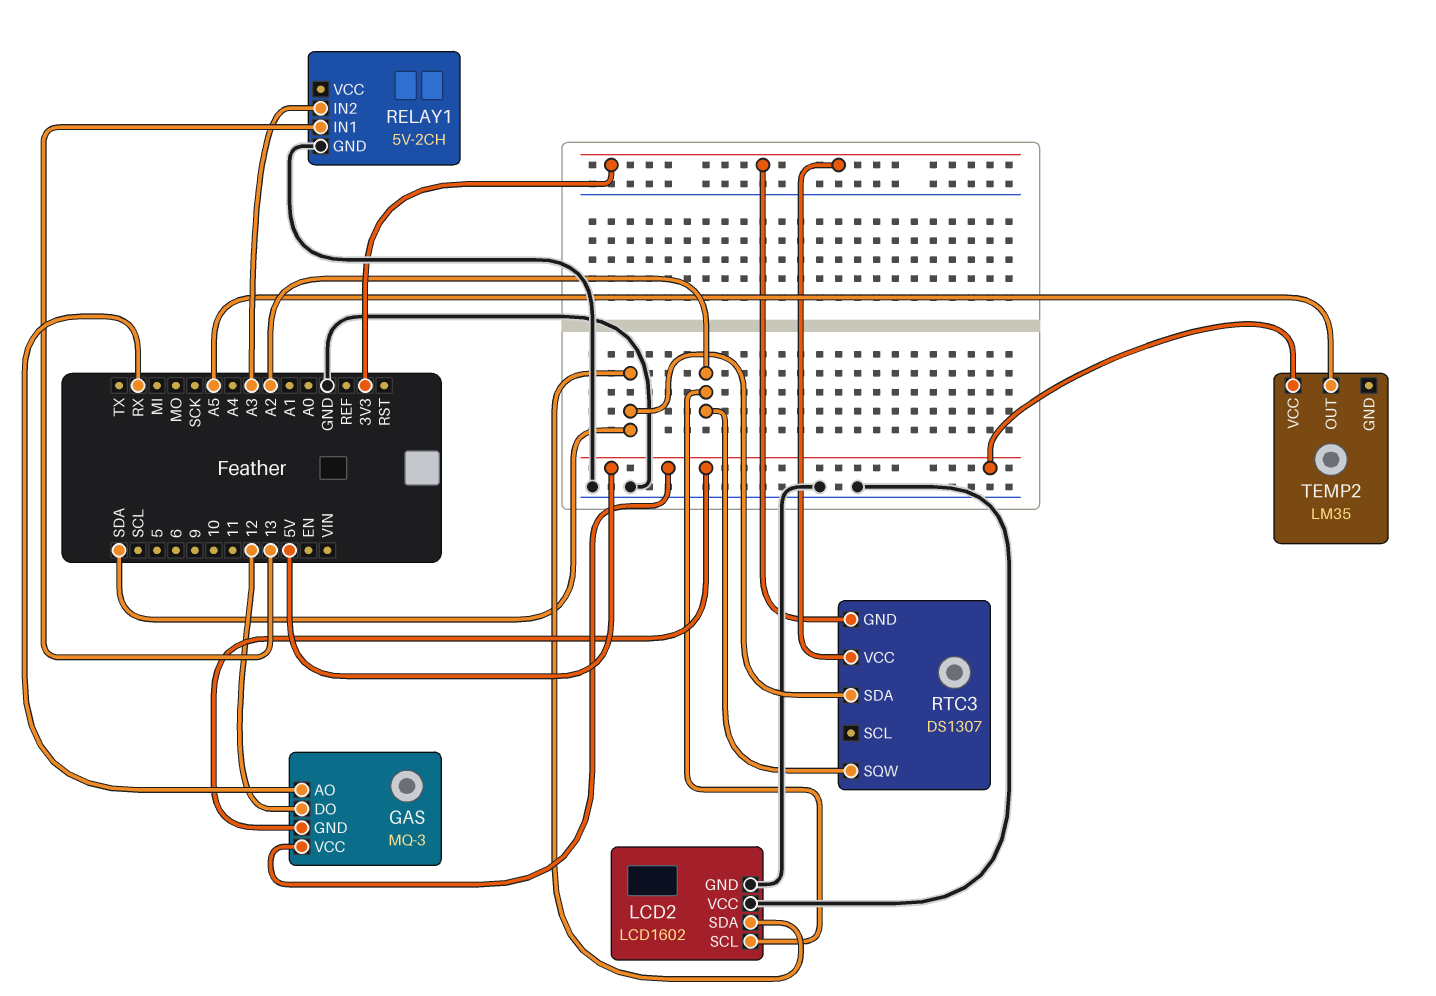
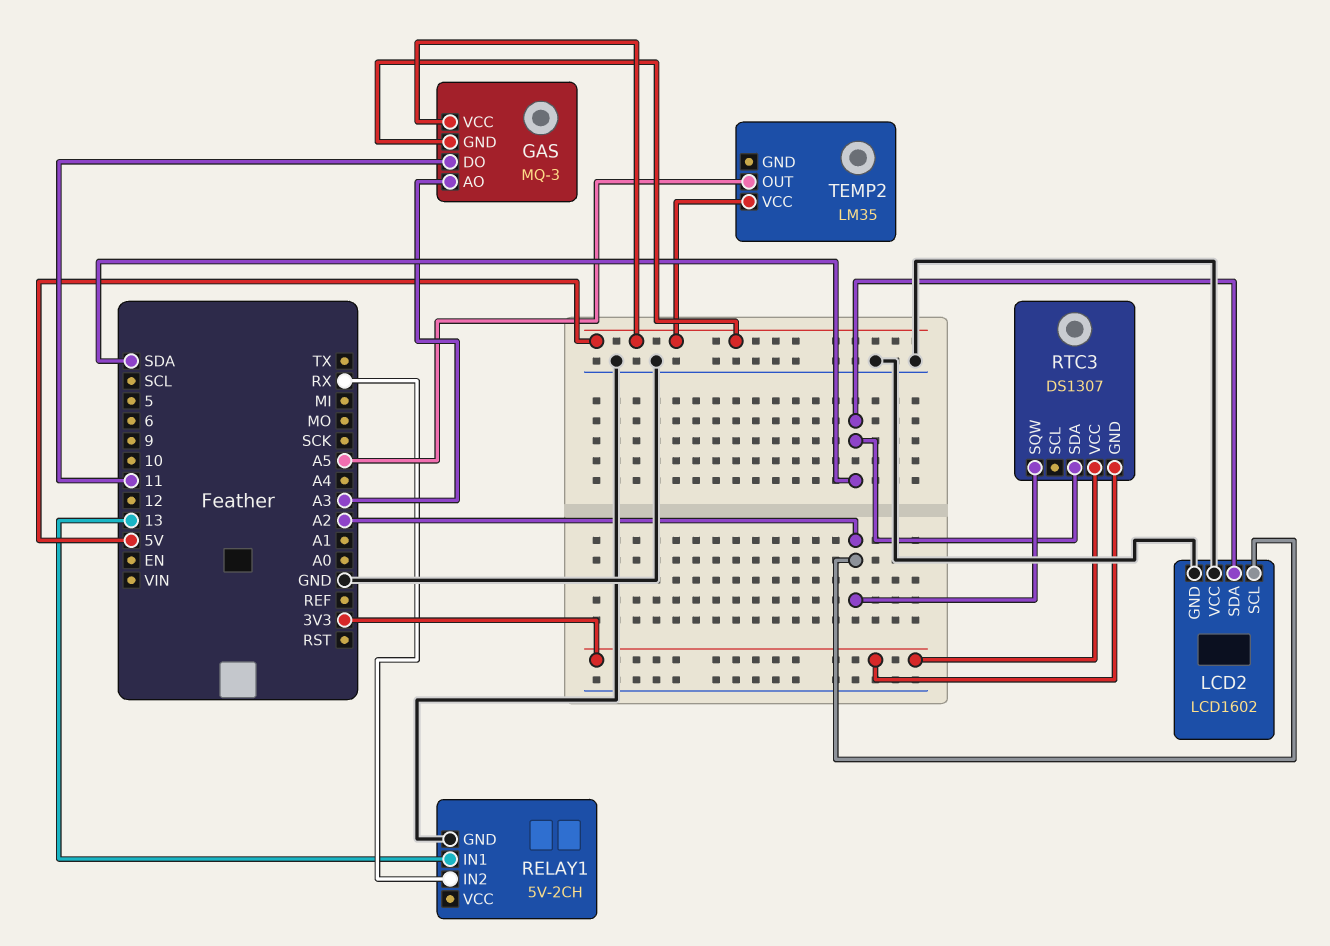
GAS pin AO: RX -> A3
GAS pin DO: 12 -> 11
RELAY1 pin IN2: A3 -> RX

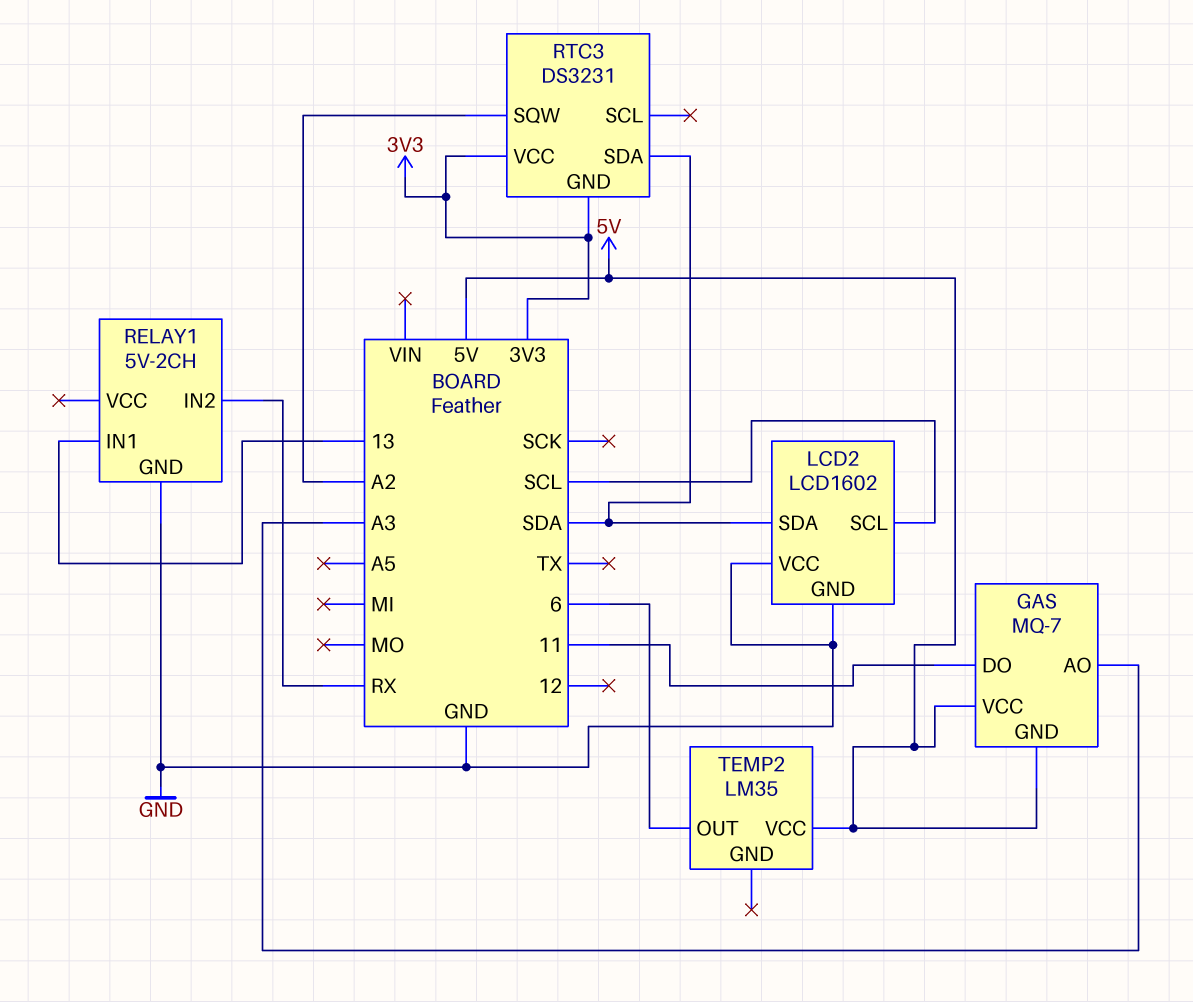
GAS: MQ-3 -> MQ-7
LCD2 pin SCL: A2 -> SCL
RTC3: DS1307 -> DS3231
TEMP2 pin OUT: A5 -> 6

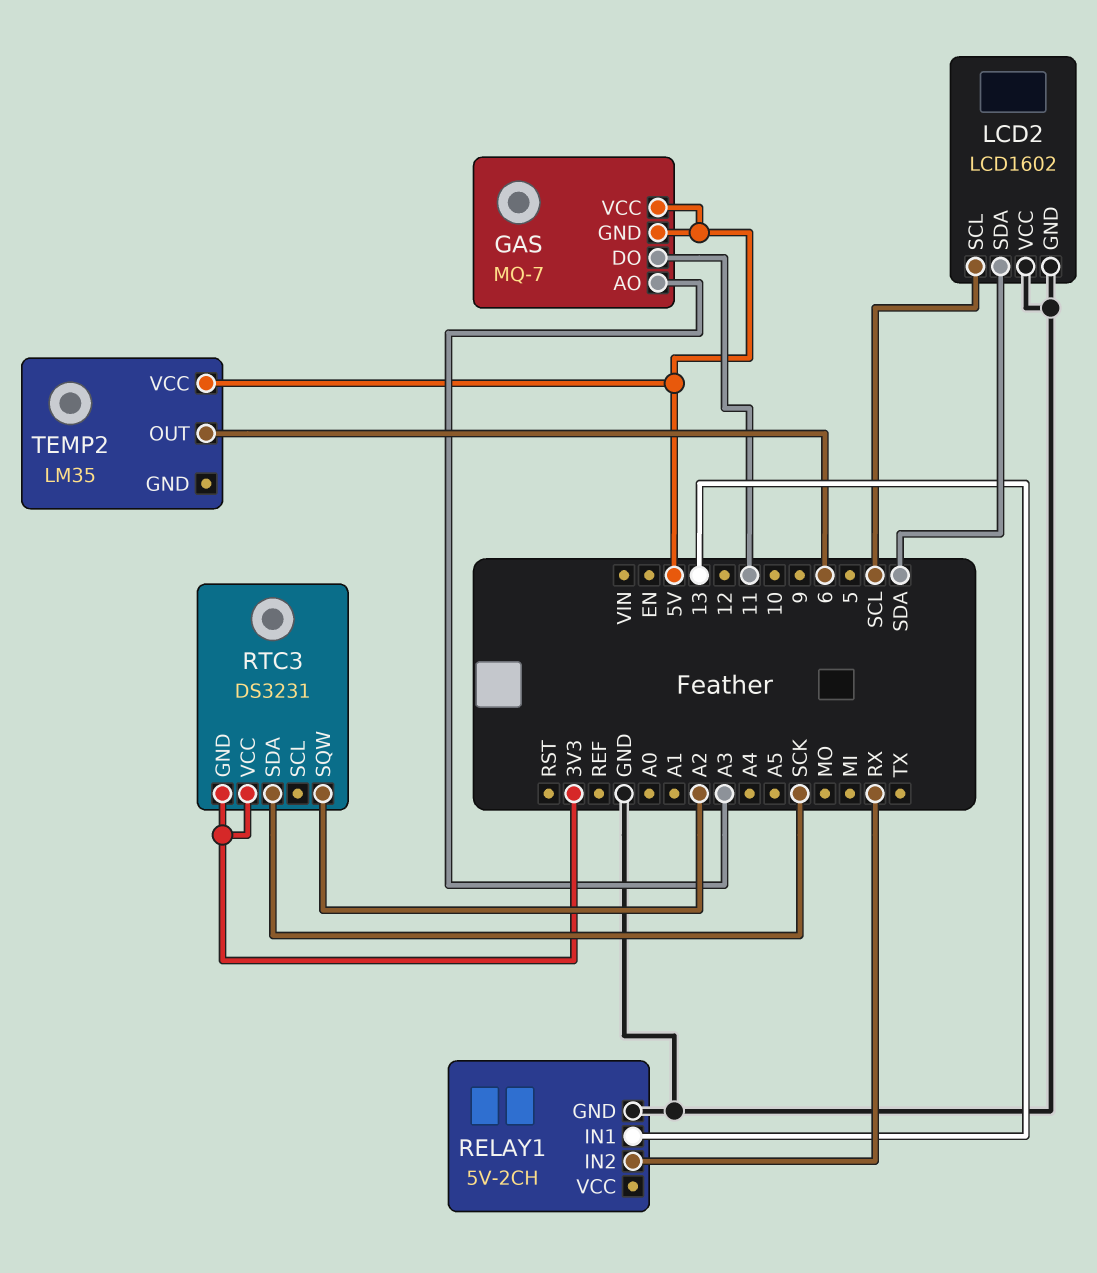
RTC3 pin SDA: SDA -> SCK

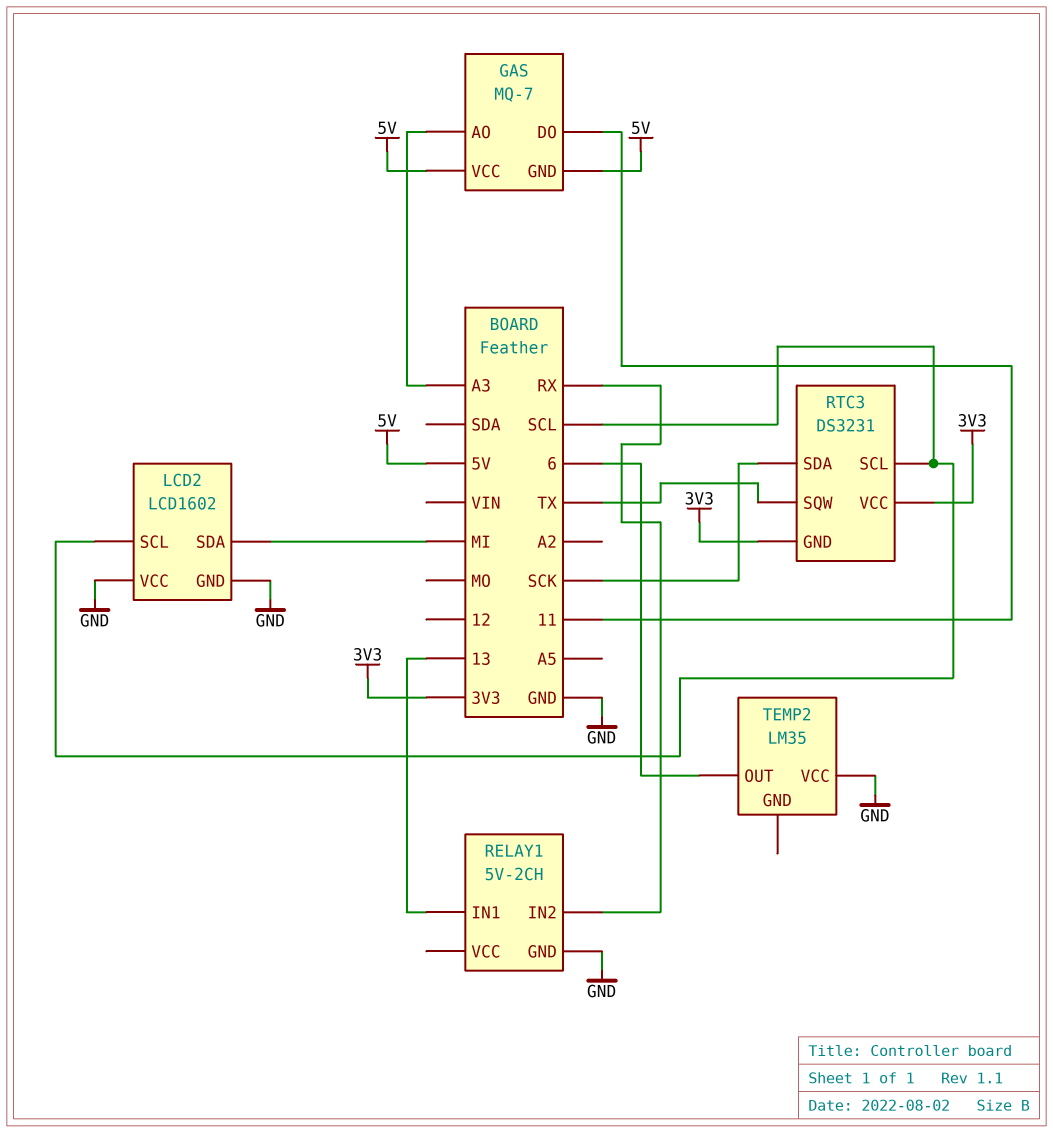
LCD2 pin SDA: SDA -> MI
RTC3 pin SCL: none -> SCL
RTC3 pin SQW: A2 -> TX
TEMP2 pin VCC: 5V -> GND

